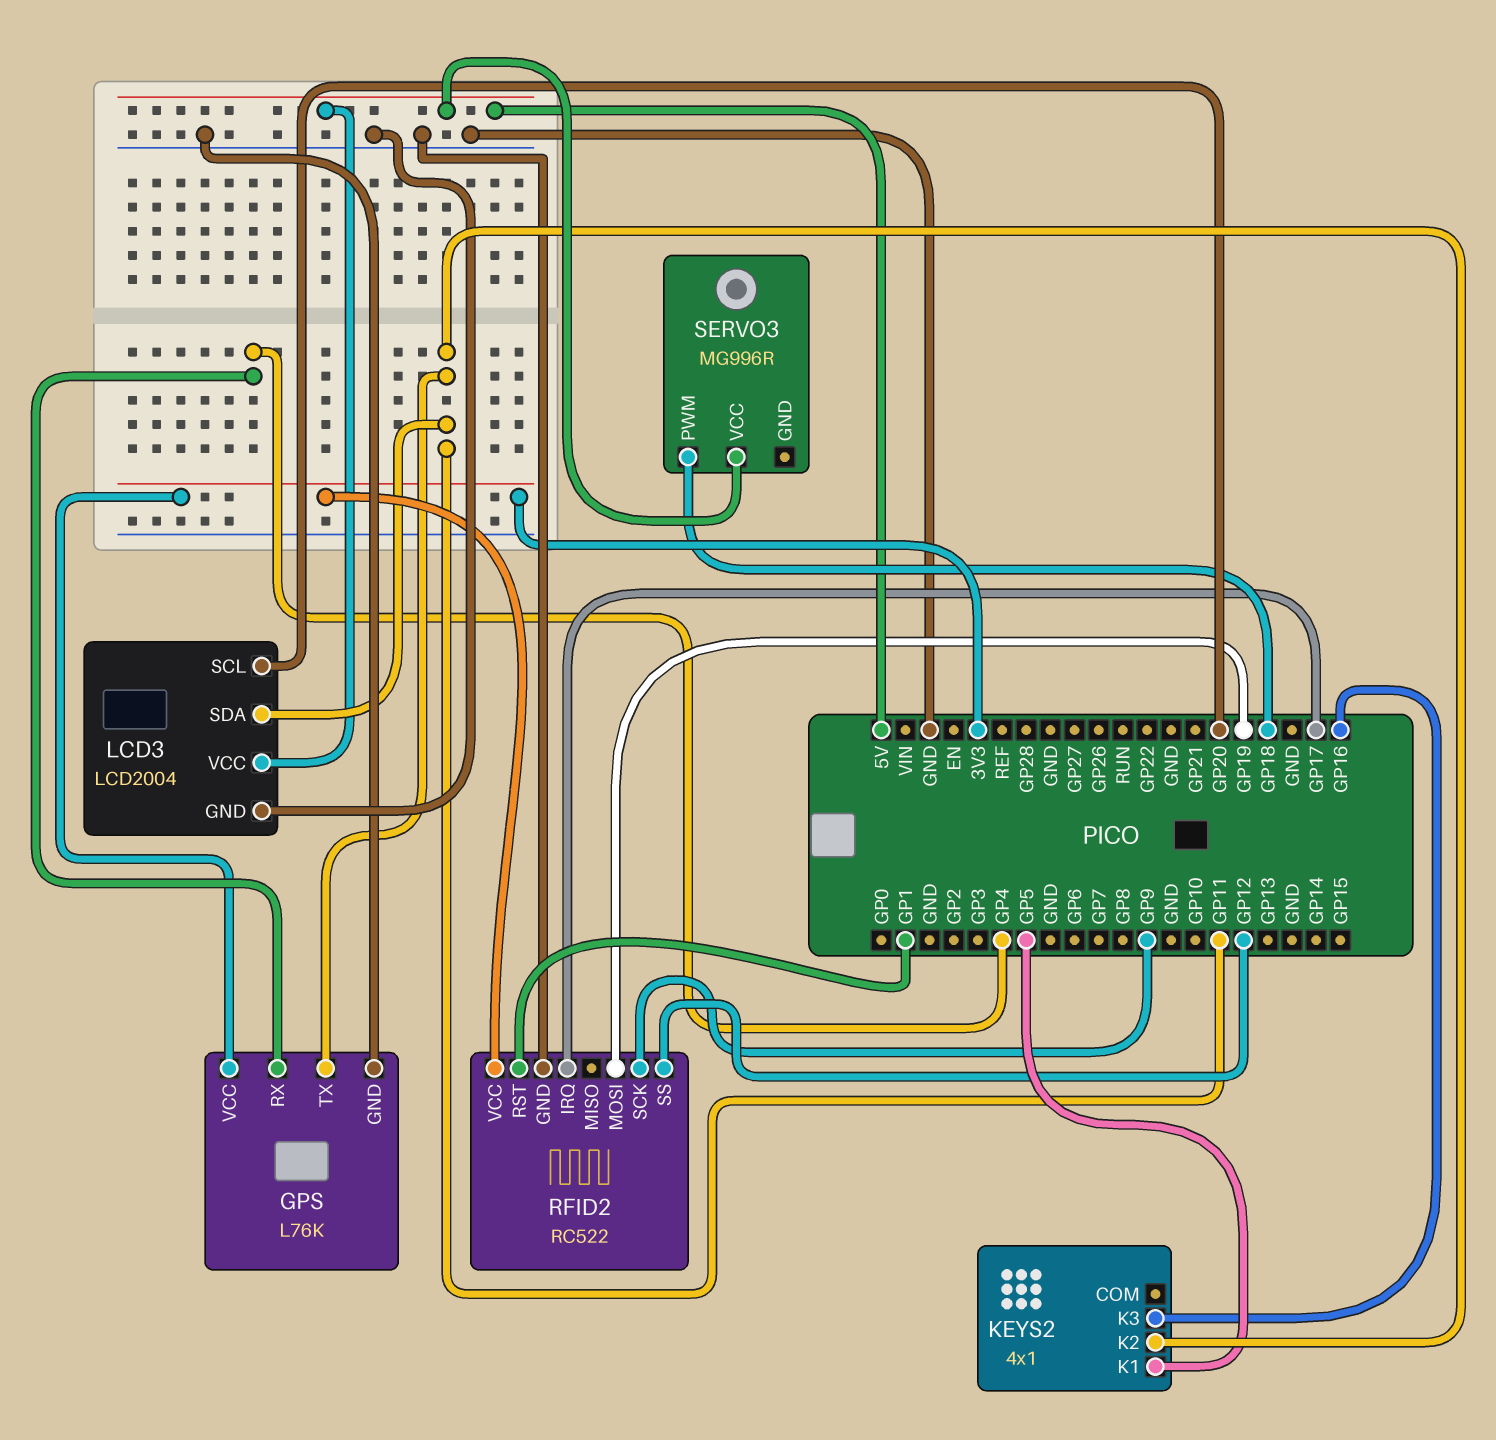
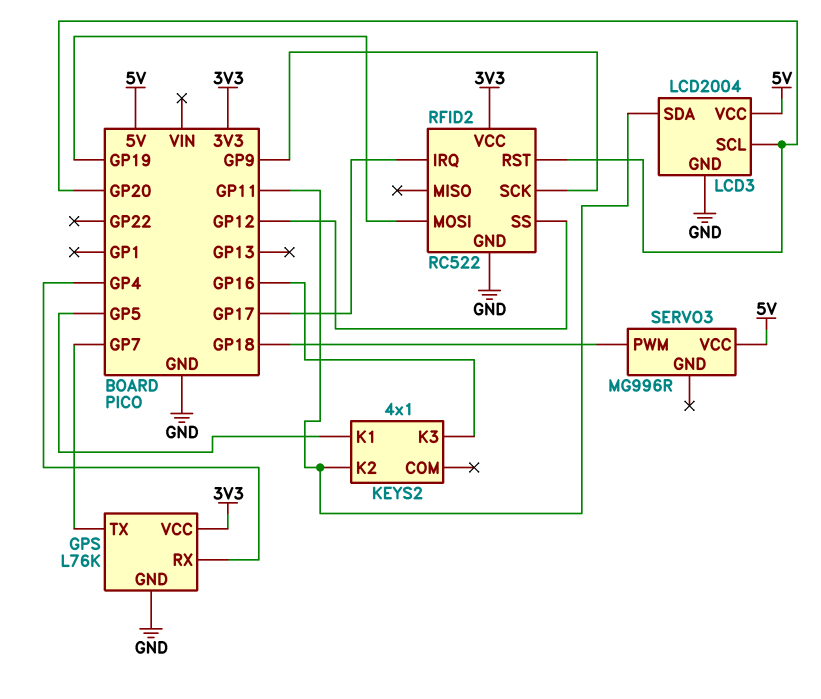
GPS pin TX: GP11 -> GP7
RFID2 pin RST: GP1 -> GP20

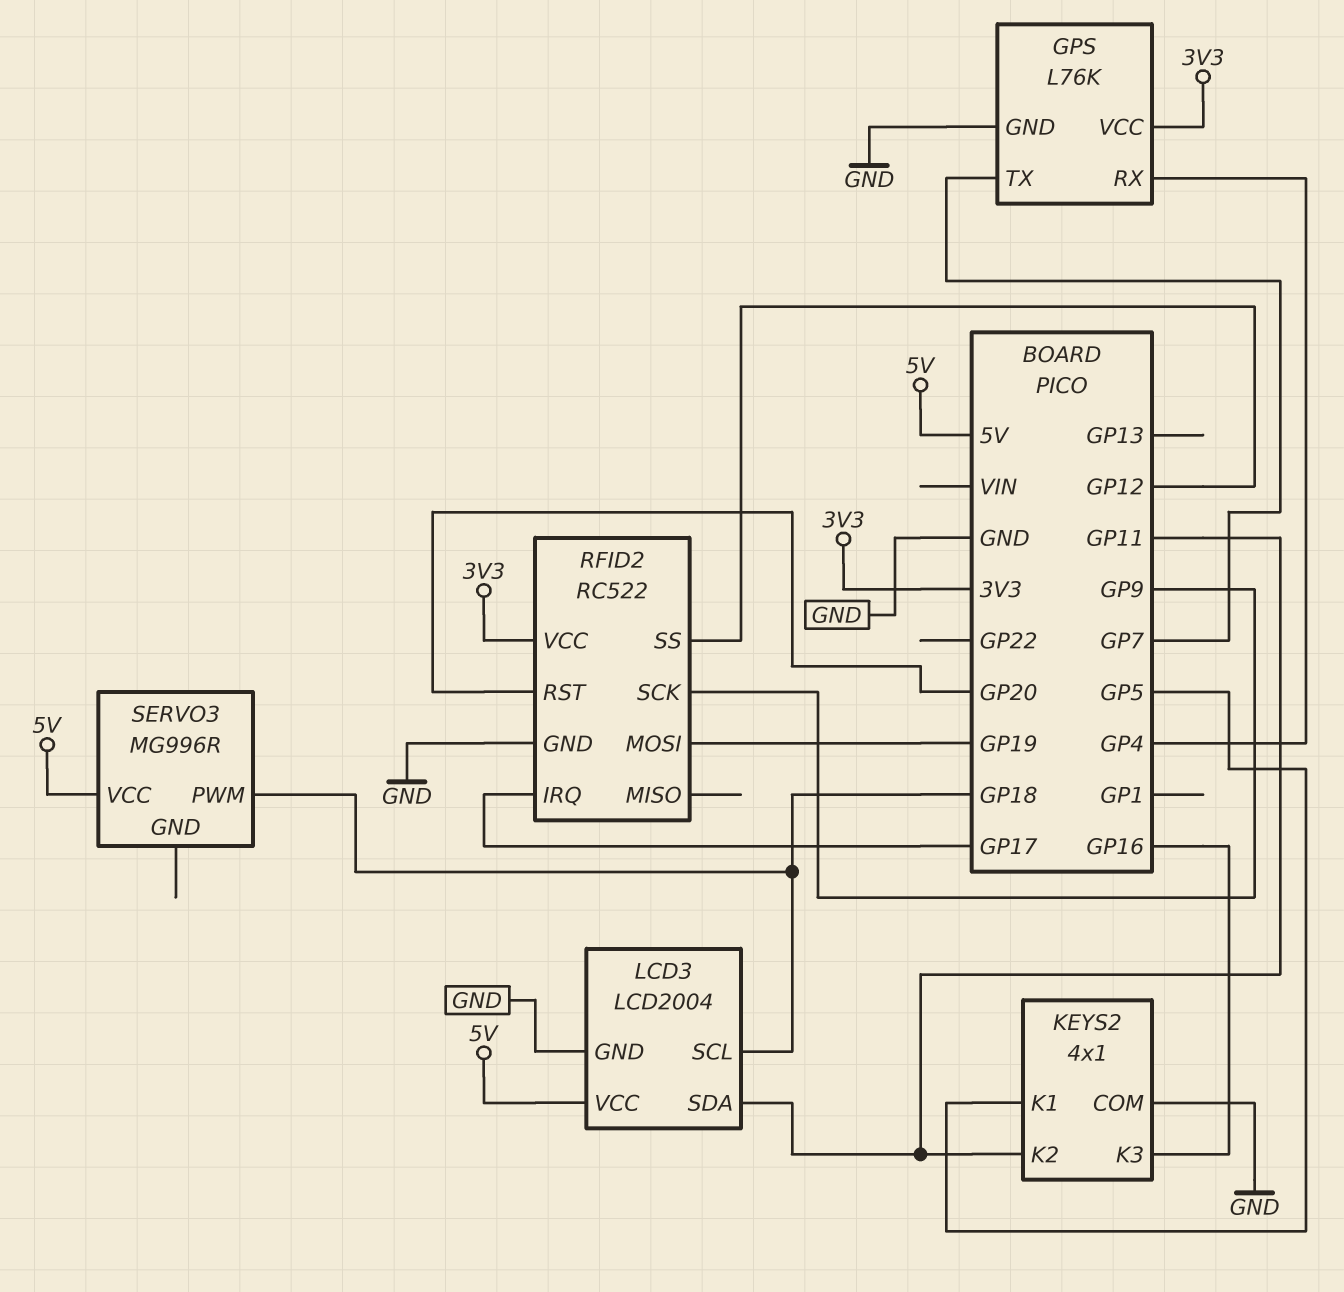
KEYS2 pin COM: none -> GND
LCD3 pin SCL: GP20 -> GP18

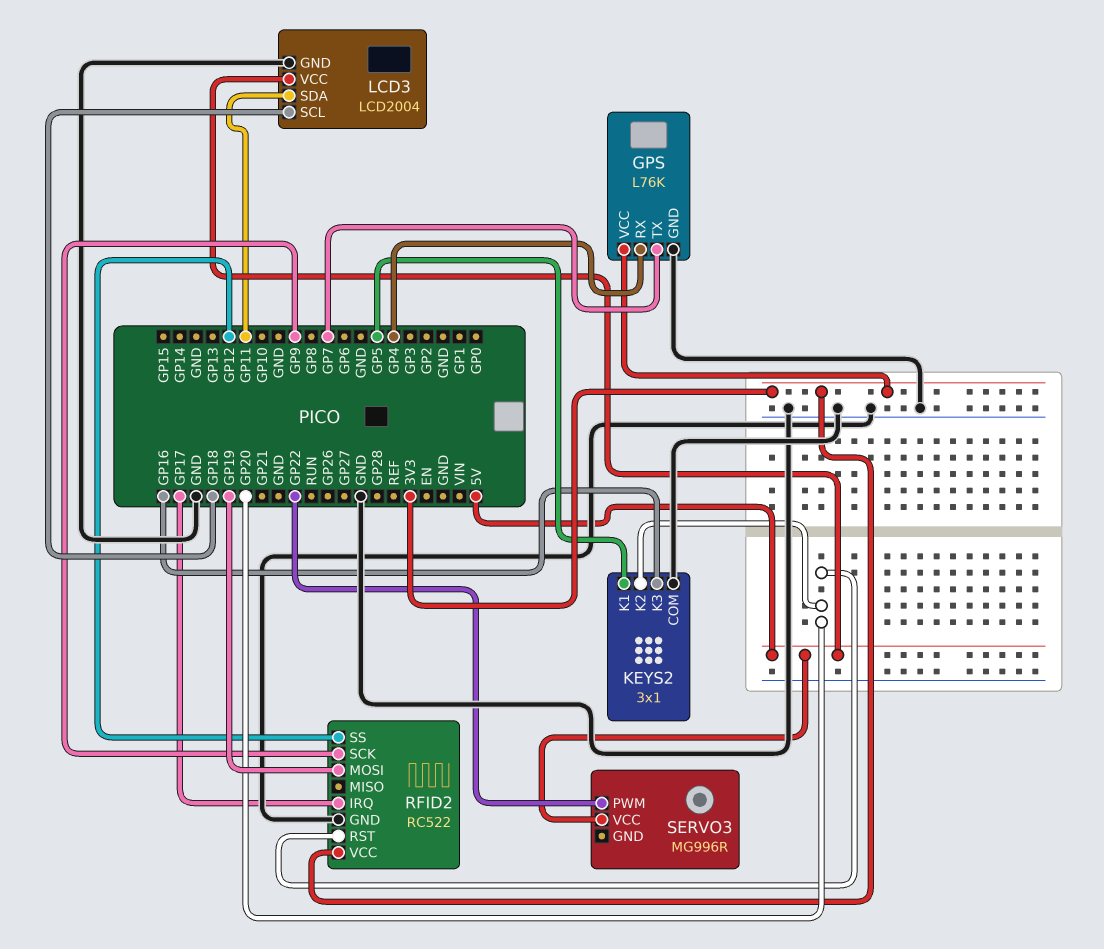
KEYS2: 4x1 -> 3x1
KEYS2 pin K2: GP11 -> GP20
SERVO3 pin PWM: GP18 -> GP22

